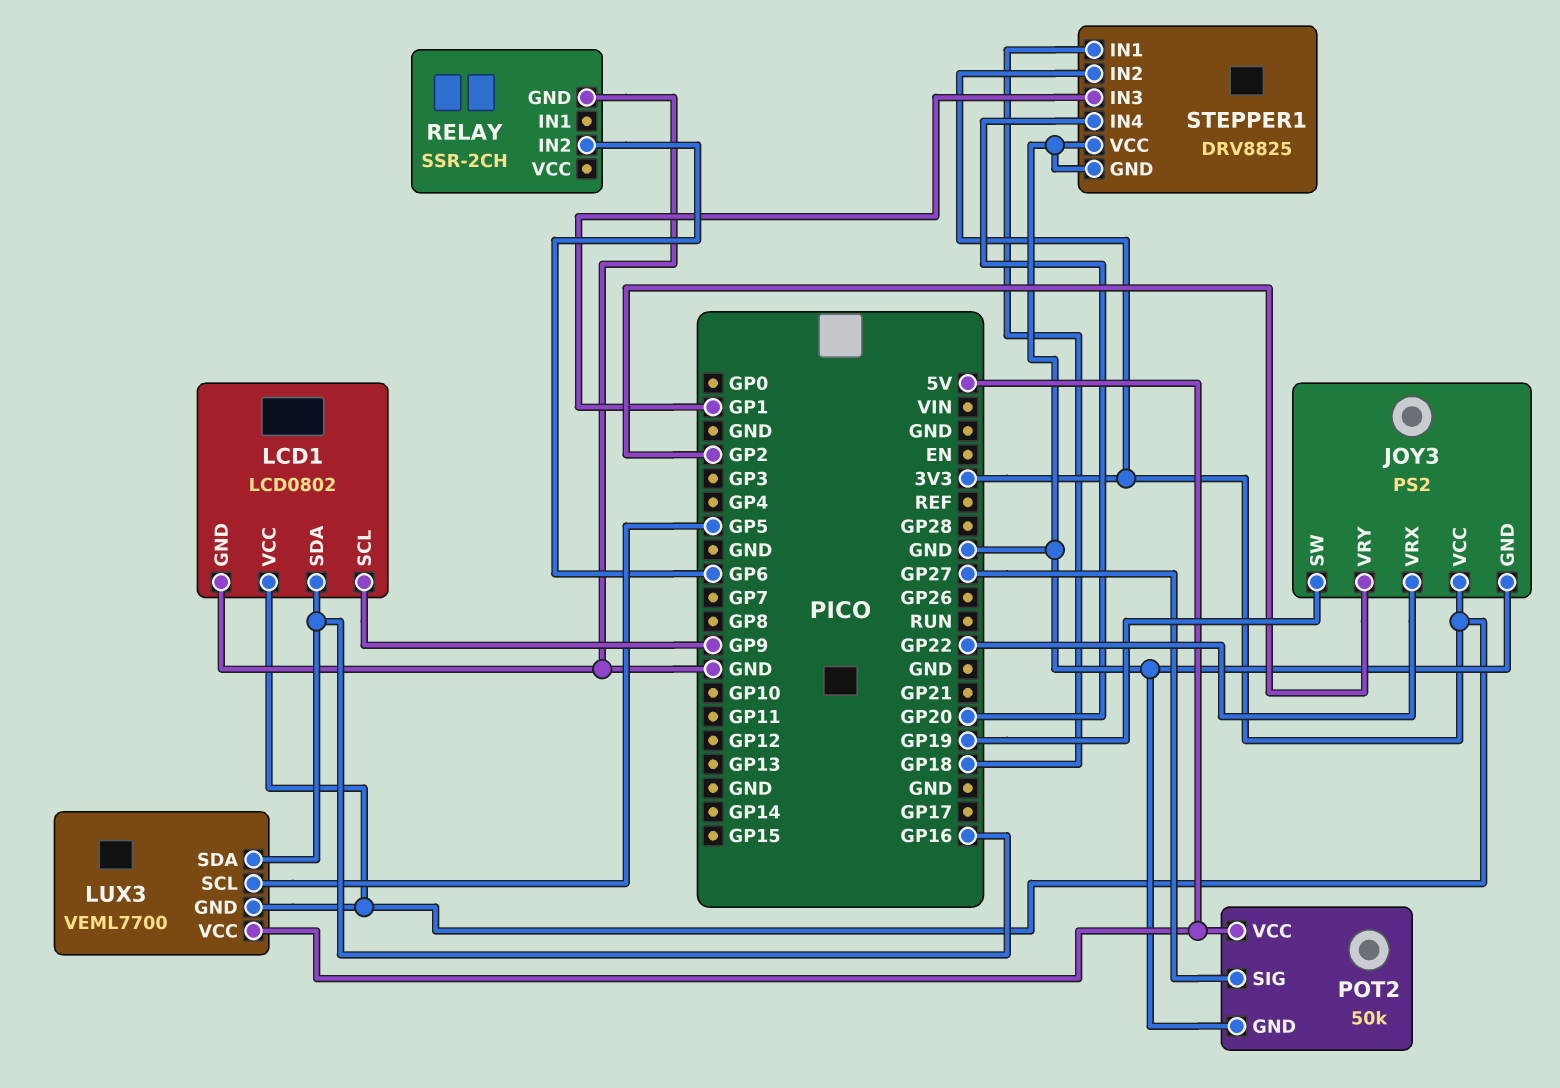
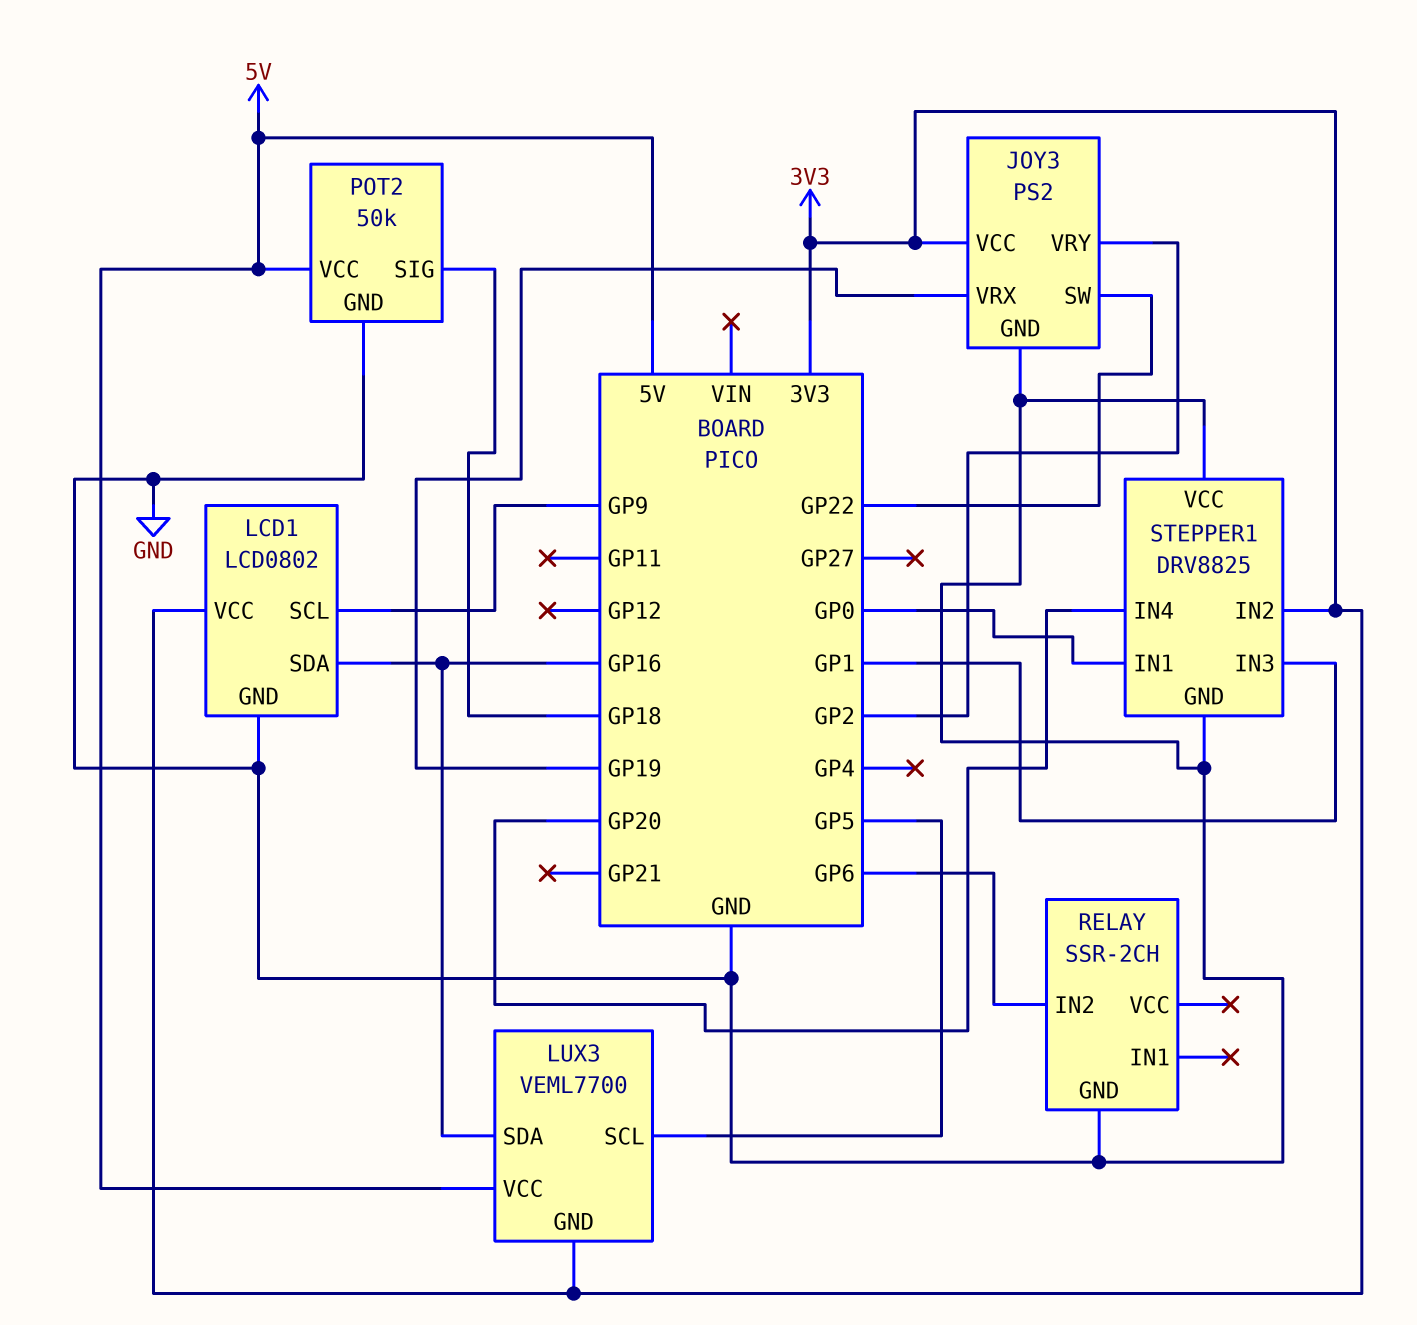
JOY3 pin SW: GP19 -> GP22
JOY3 pin VRX: GP22 -> GP19
POT2 pin SIG: GP27 -> GP18
STEPPER1 pin IN1: GP18 -> GP0

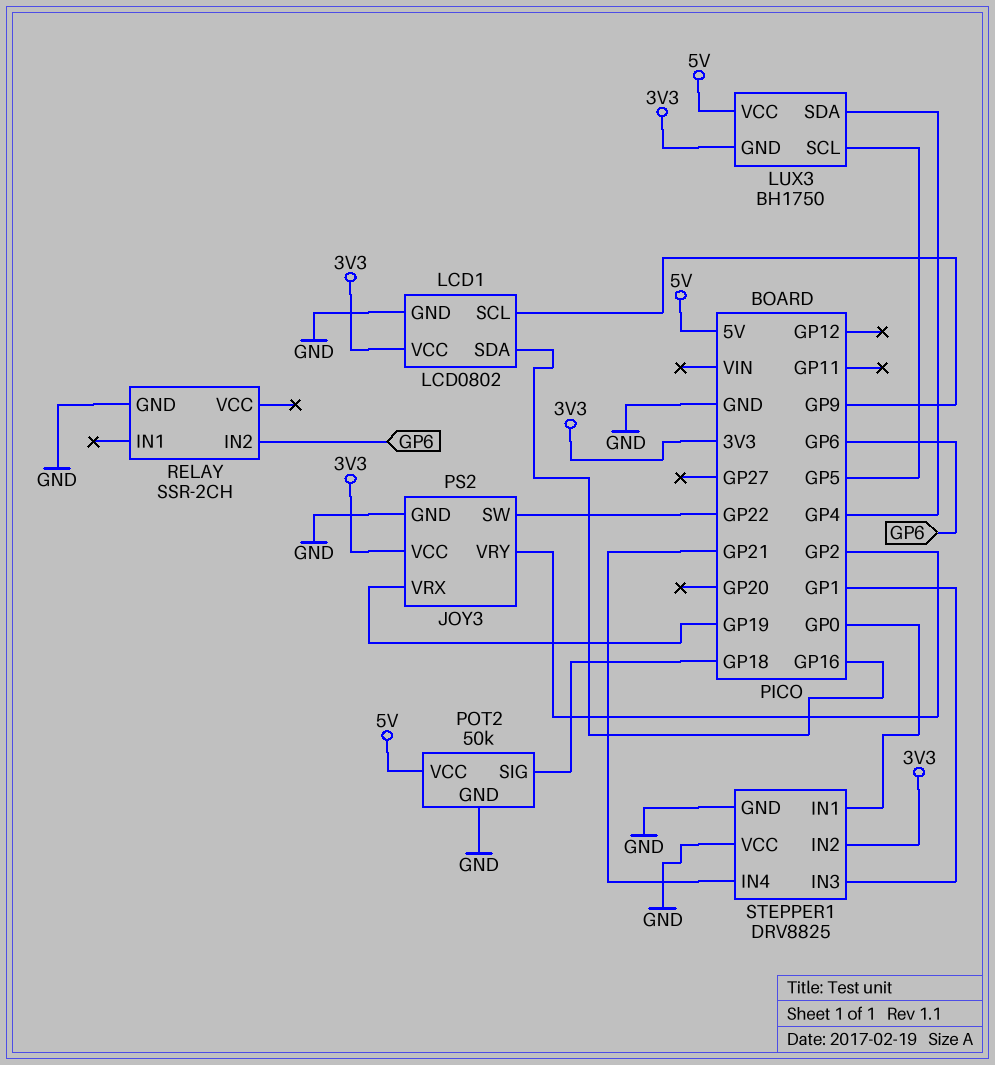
LUX3: VEML7700 -> BH1750
LUX3 pin SDA: GP16 -> GP4
STEPPER1 pin IN4: GP20 -> GP21

